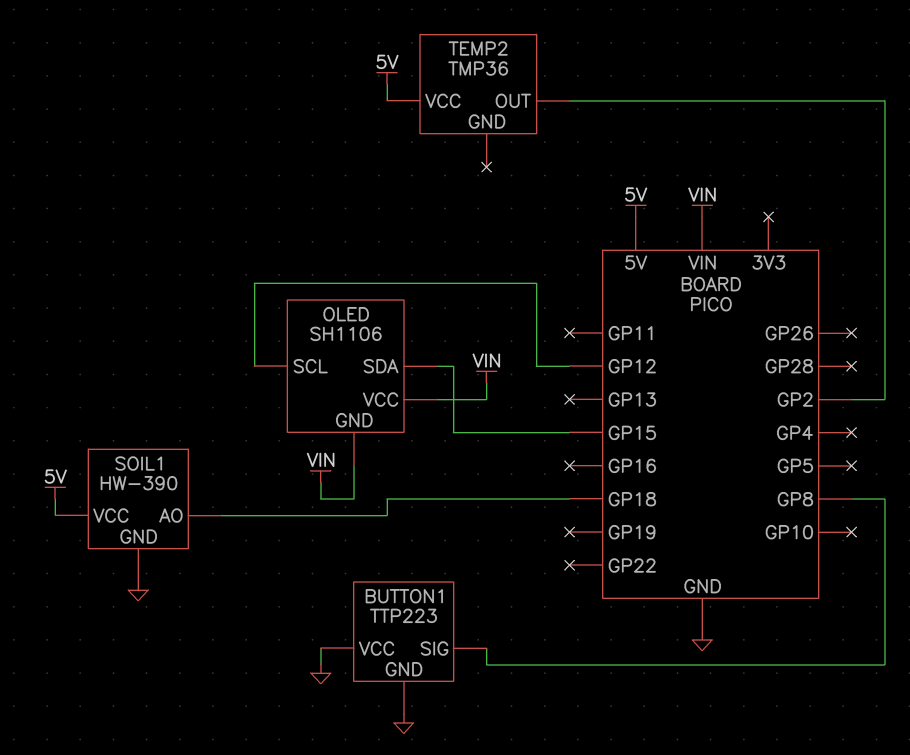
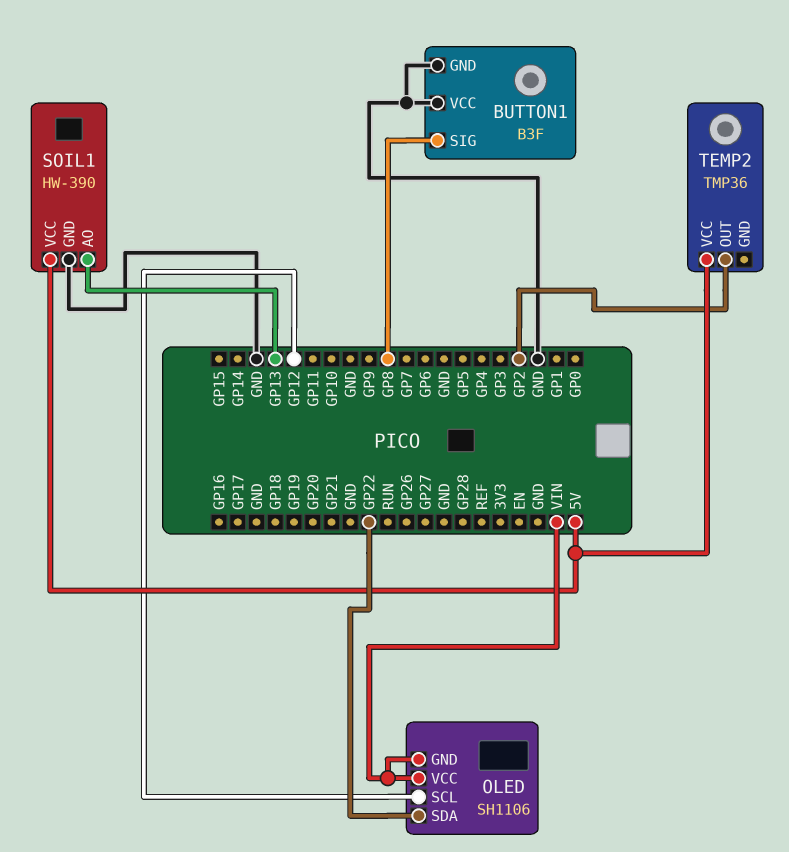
BUTTON1: TTP223 -> B3F
OLED pin SDA: GP15 -> GP22
SOIL1 pin AO: GP18 -> GP13

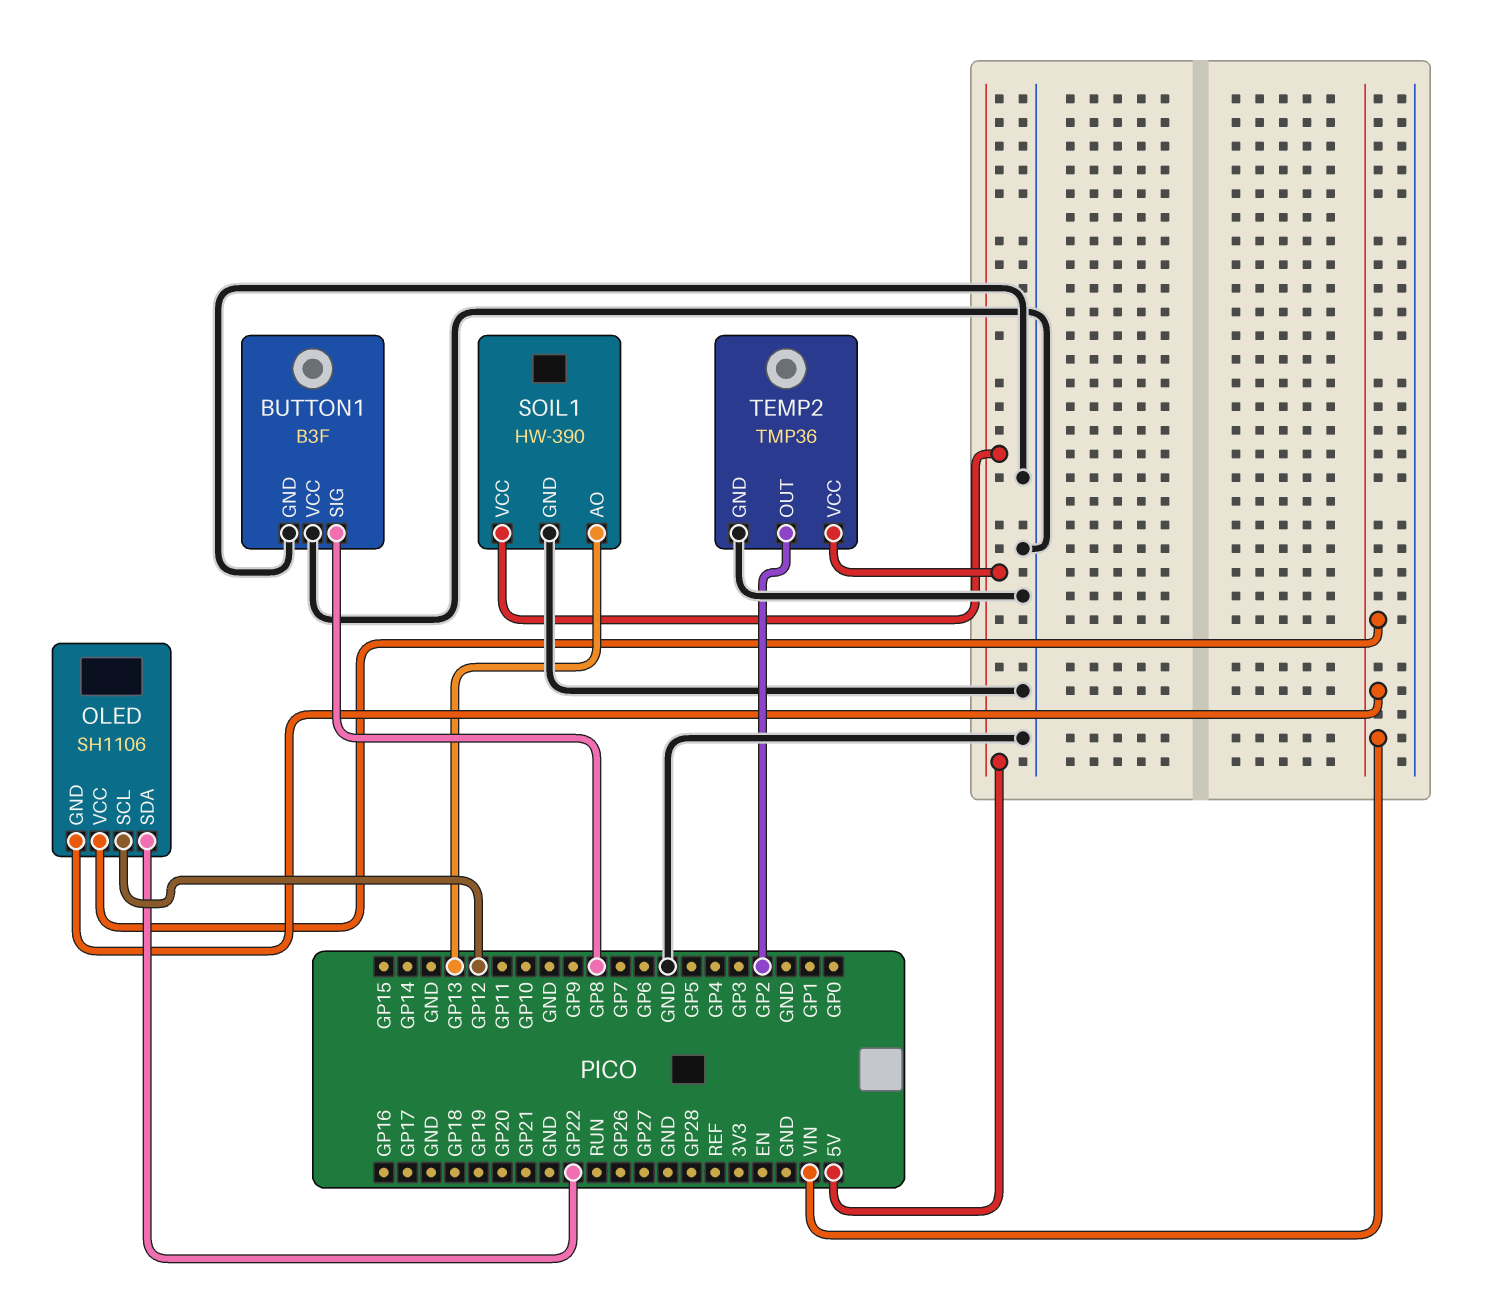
TEMP2 pin GND: none -> GND

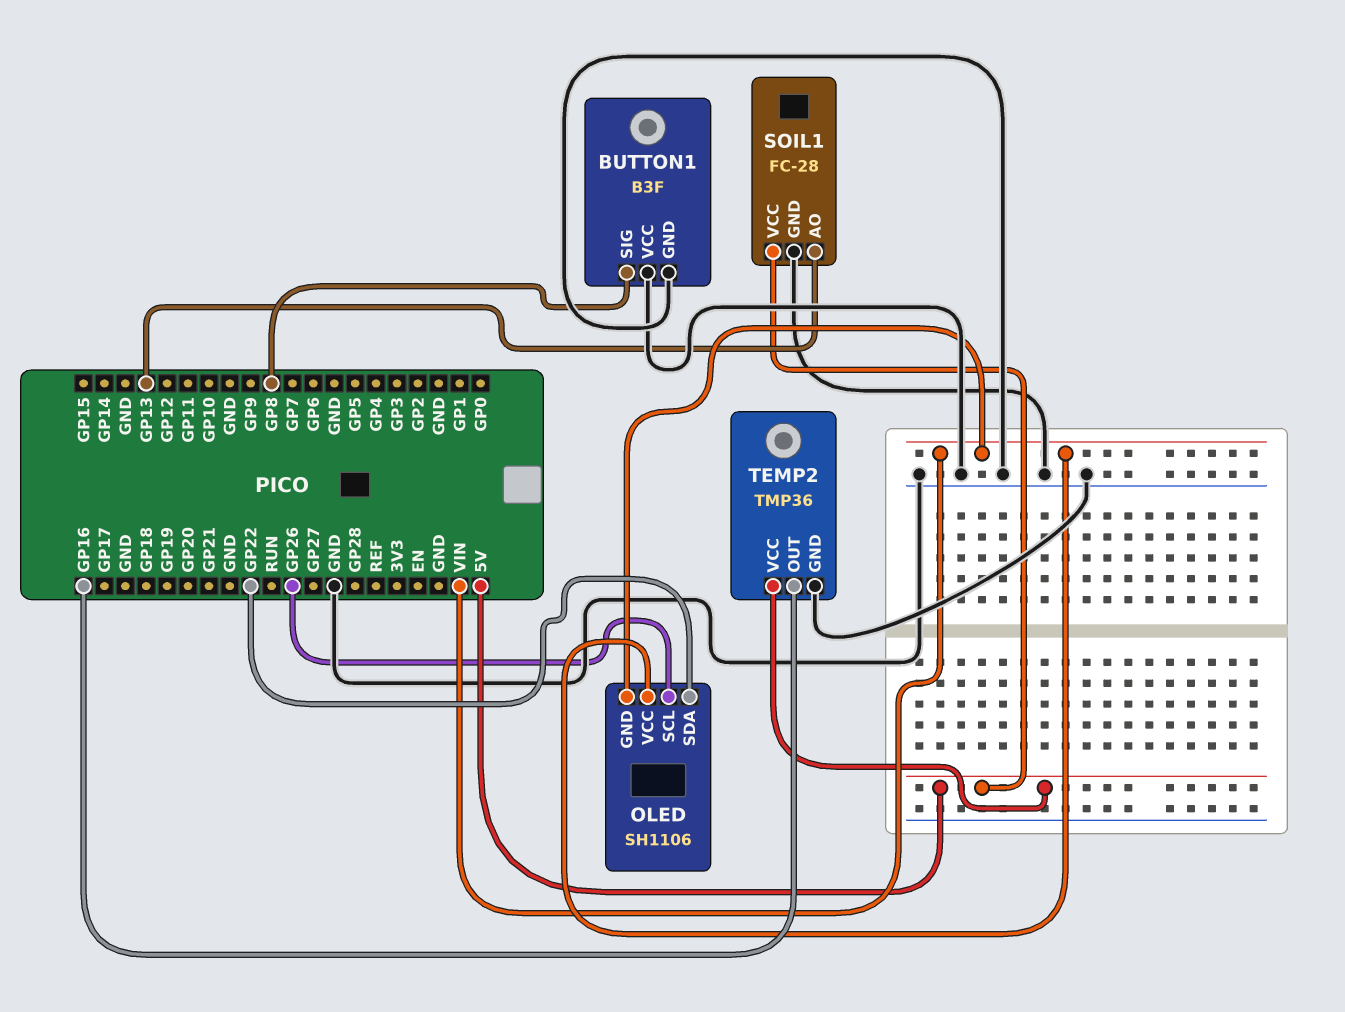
OLED pin SCL: GP12 -> GP26
SOIL1: HW-390 -> FC-28
TEMP2 pin OUT: GP2 -> GP16

